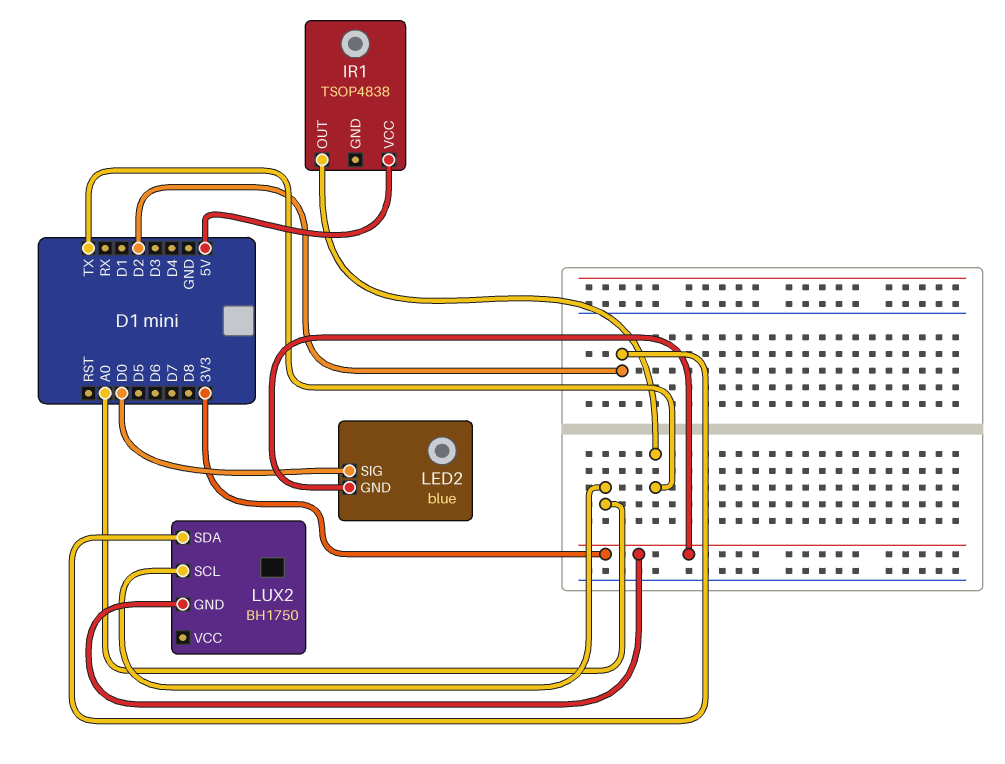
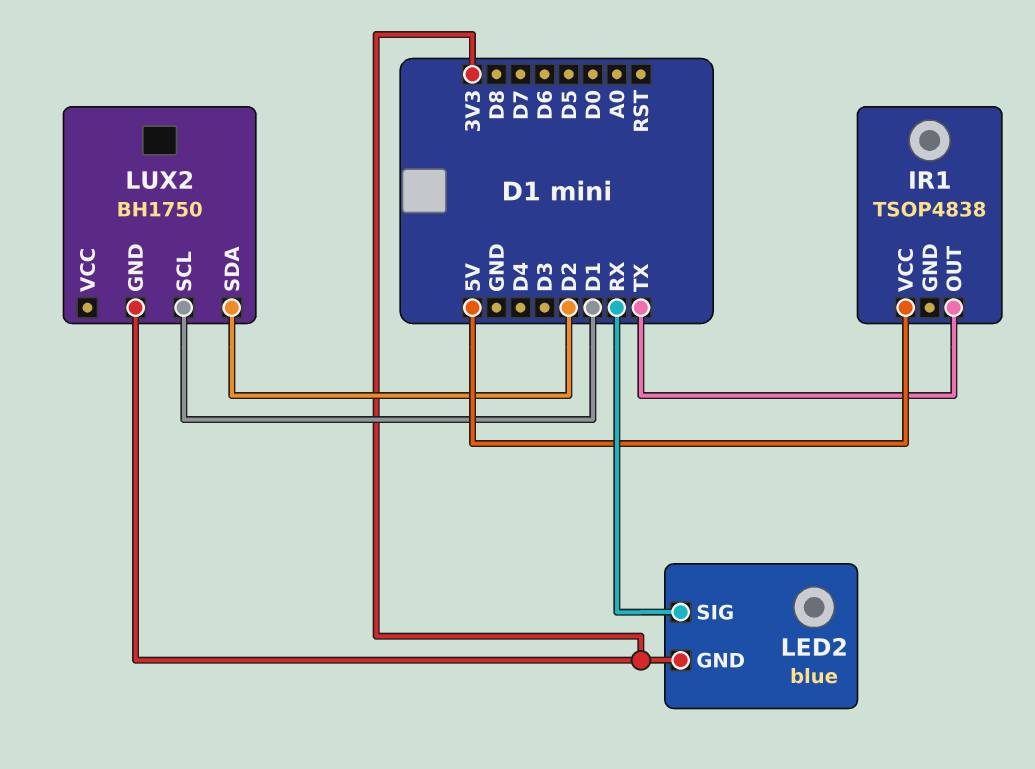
LED2 pin SIG: D0 -> RX
LUX2 pin SCL: A0 -> D1

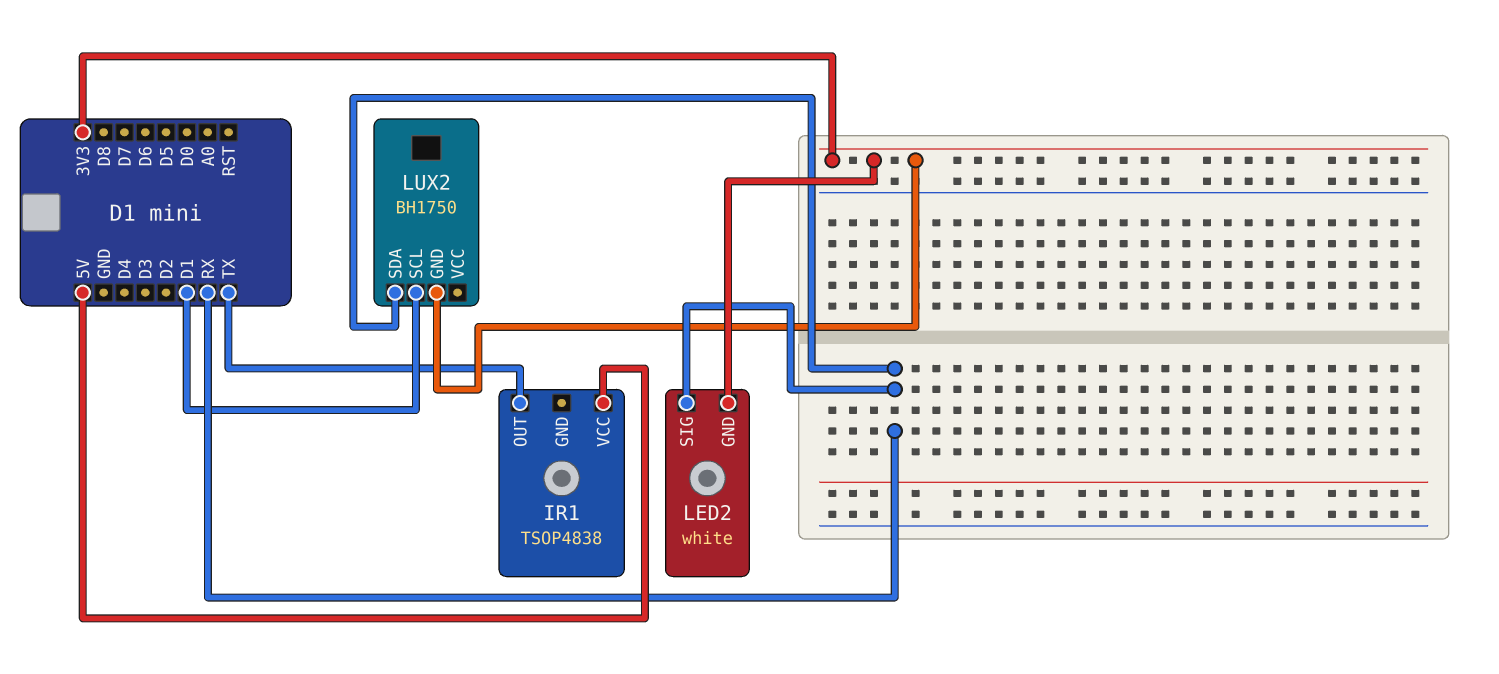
LED2: blue -> white
LUX2 pin SDA: D2 -> RX

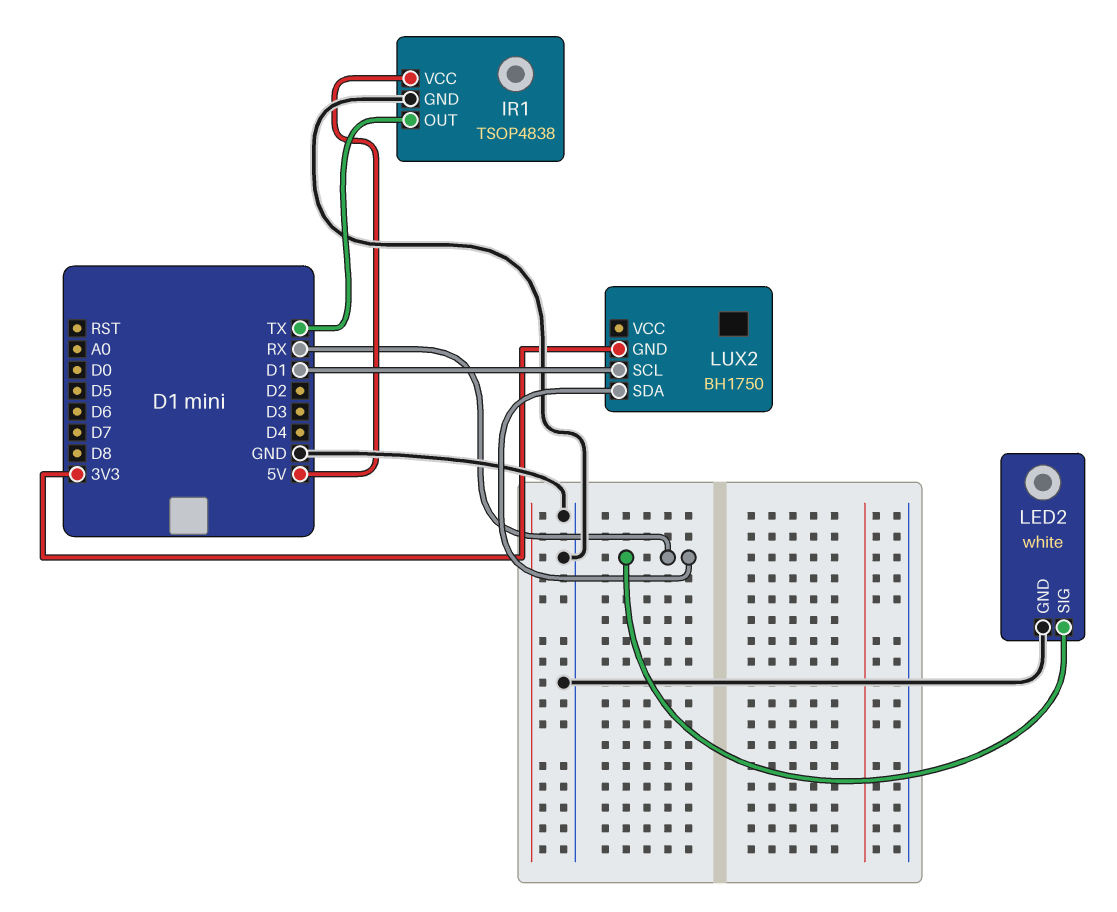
IR1 pin GND: none -> GND
LED2 pin GND: 3V3 -> GND

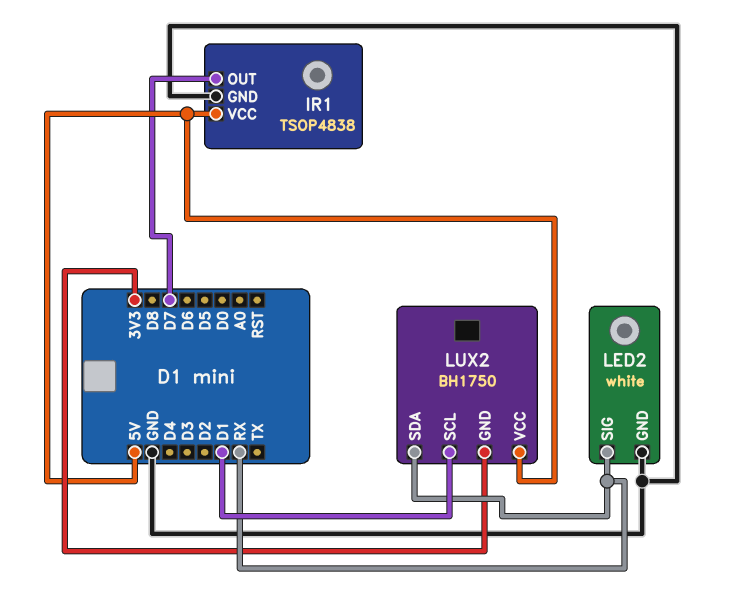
IR1 pin OUT: TX -> D7
LUX2 pin VCC: none -> 5V

